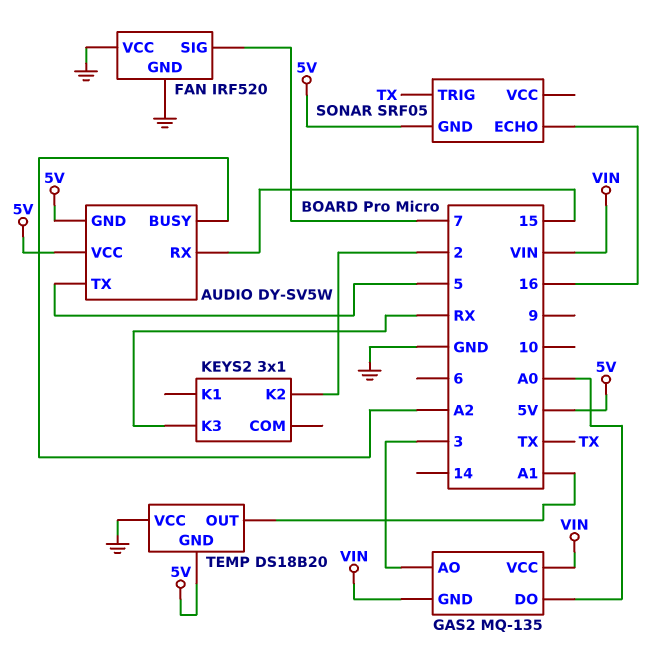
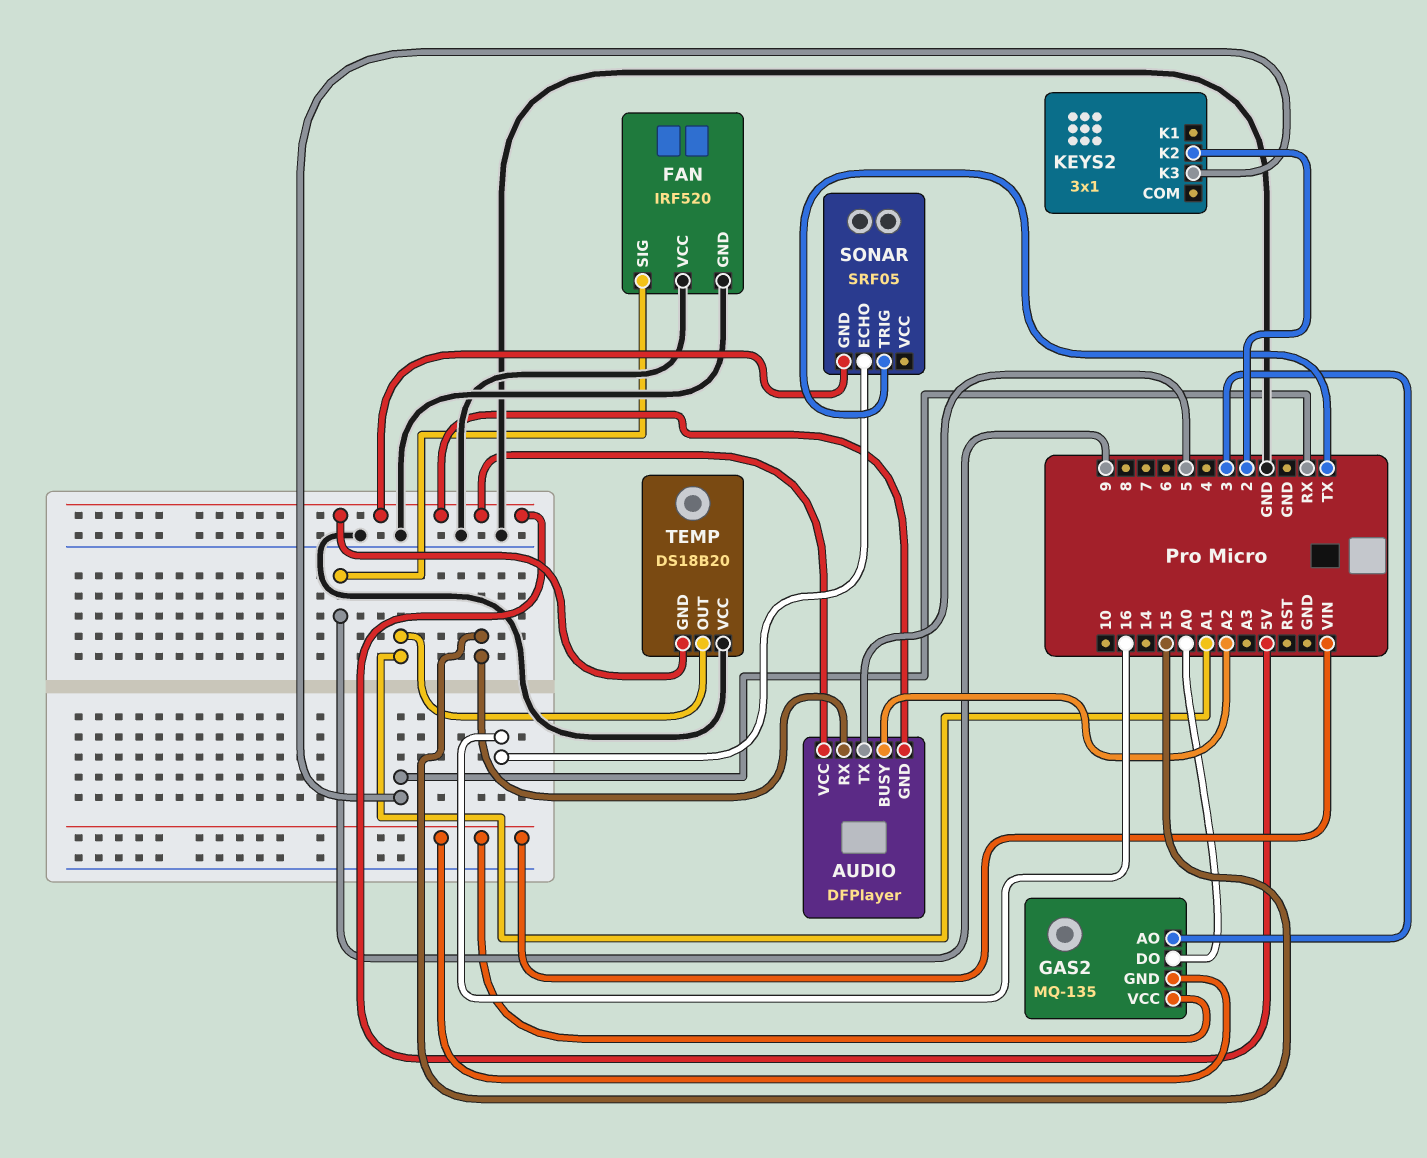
AUDIO: DY-SV5W -> DFPlayer
FAN pin SIG: 7 -> 9

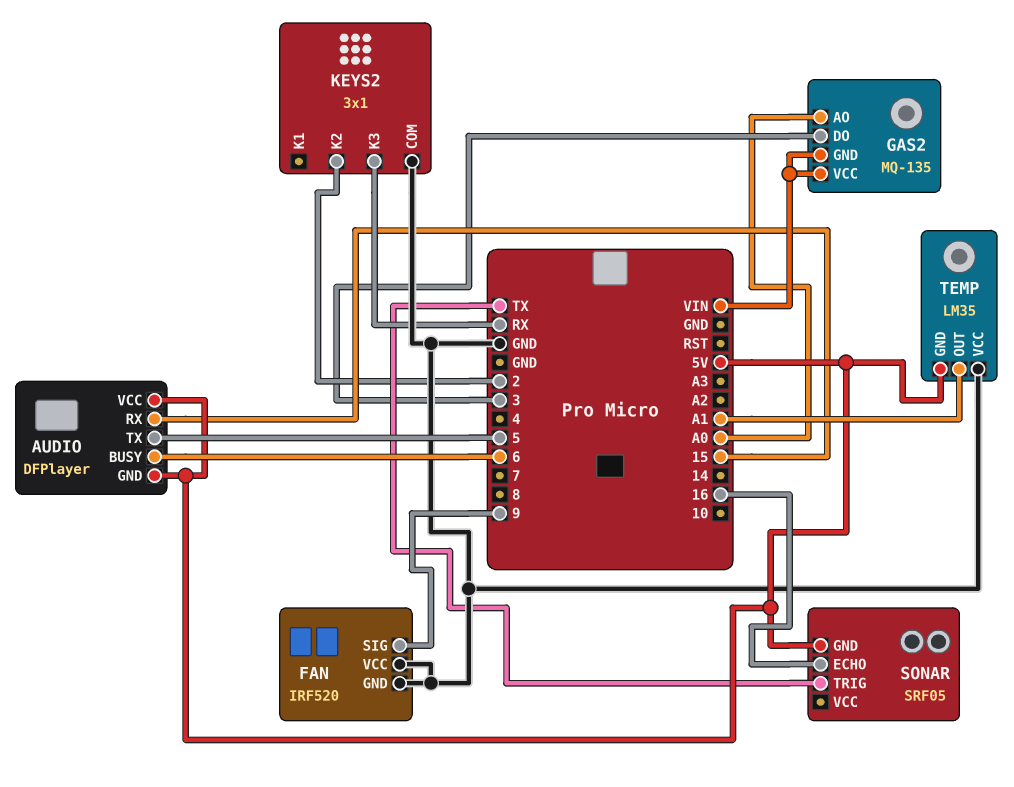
AUDIO pin BUSY: A2 -> 6
GAS2 pin AO: 3 -> A0
GAS2 pin DO: A0 -> 3
KEYS2 pin COM: none -> GND
TEMP: DS18B20 -> LM35

